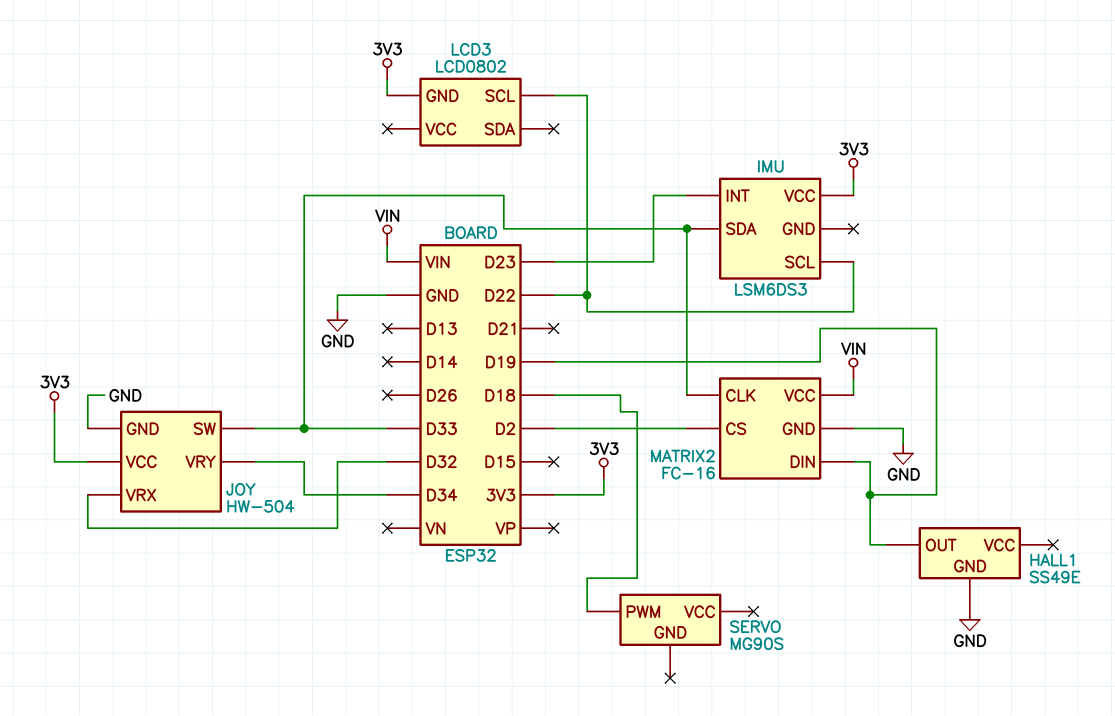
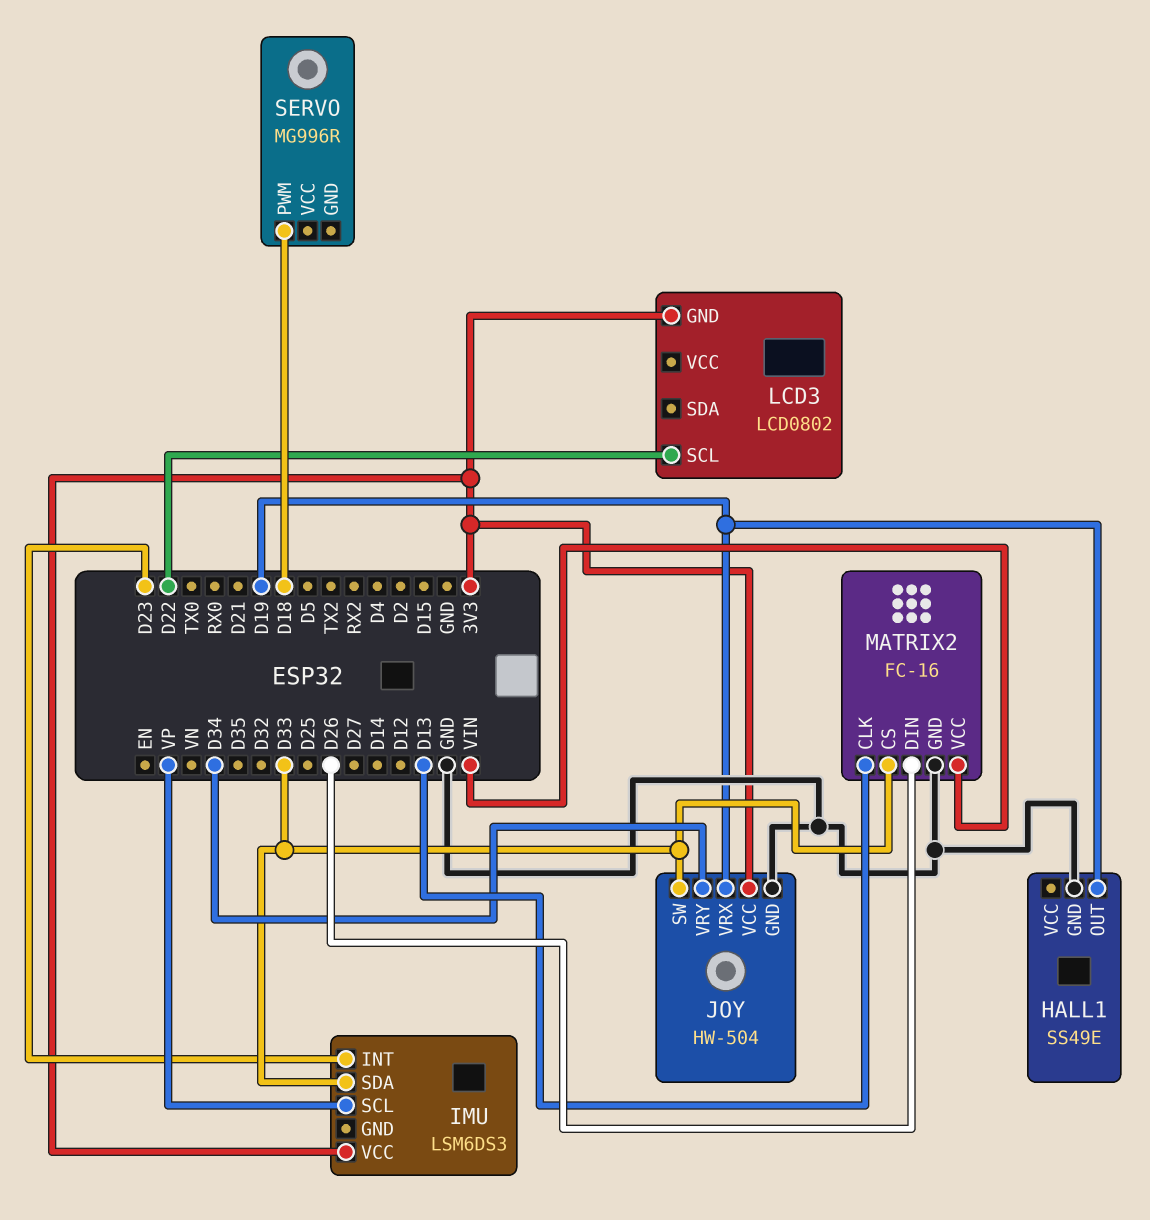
IMU pin SCL: D22 -> VP
JOY pin VRX: D32 -> D19
MATRIX2 pin CLK: D33 -> D13
MATRIX2 pin CS: D2 -> D33
MATRIX2 pin DIN: D19 -> D26
SERVO: MG90S -> MG996R

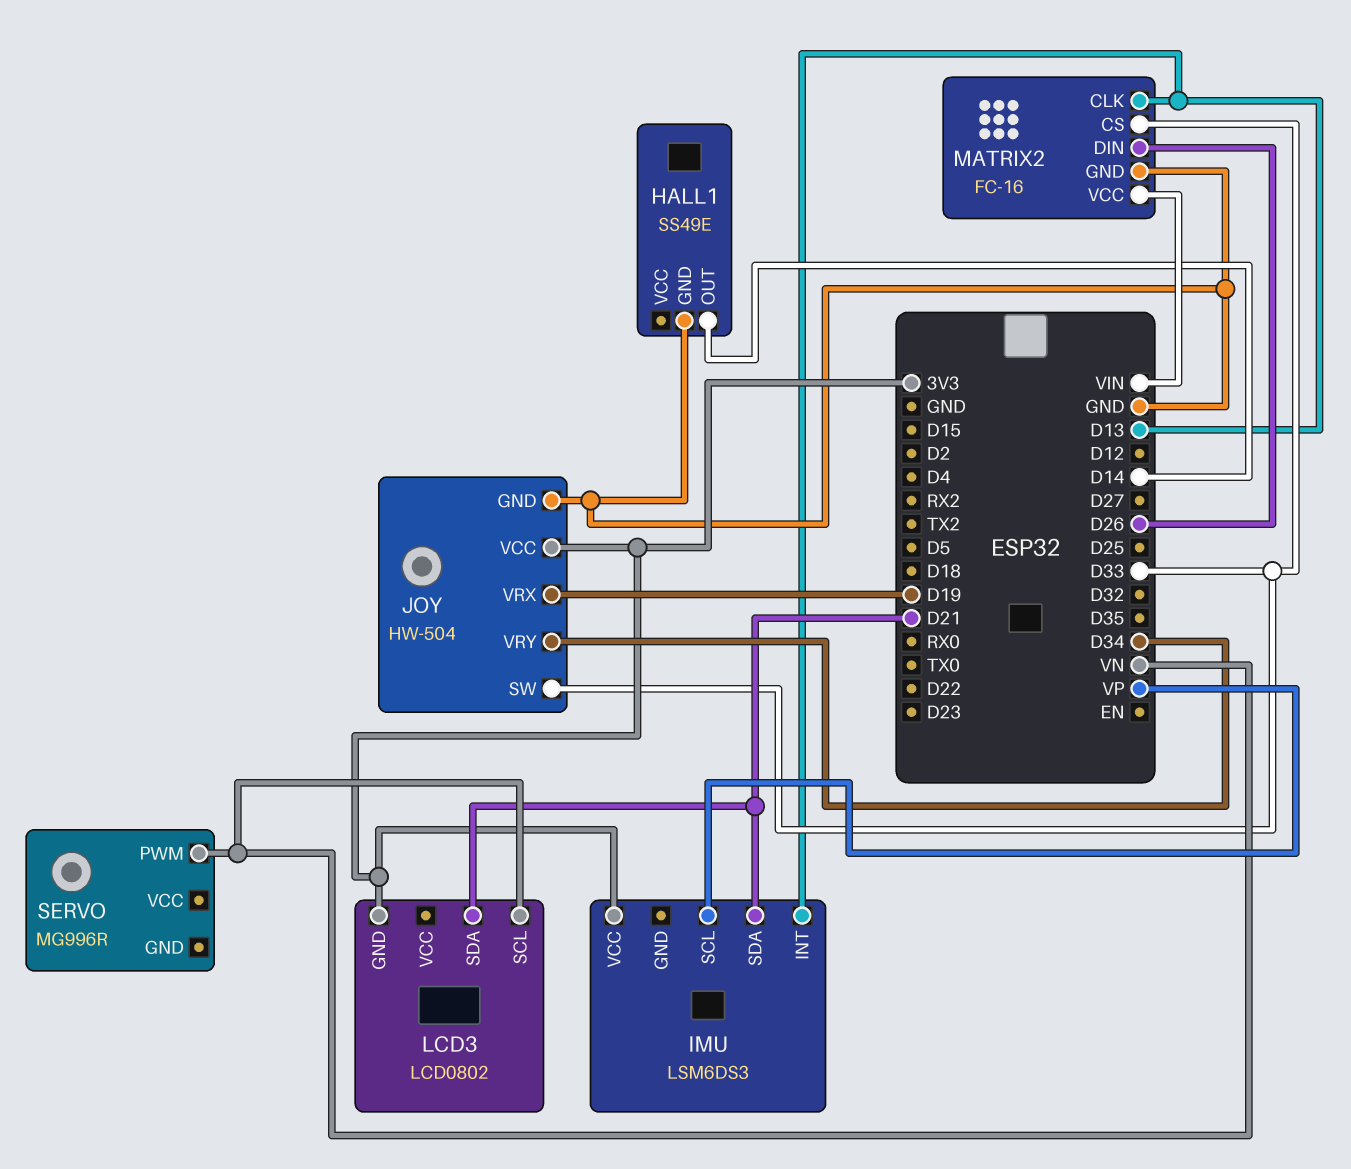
HALL1 pin OUT: D19 -> D14
IMU pin INT: D23 -> D13
IMU pin SDA: D33 -> D21
LCD3 pin SCL: D22 -> VN
LCD3 pin SDA: none -> D21
SERVO pin PWM: D18 -> VN

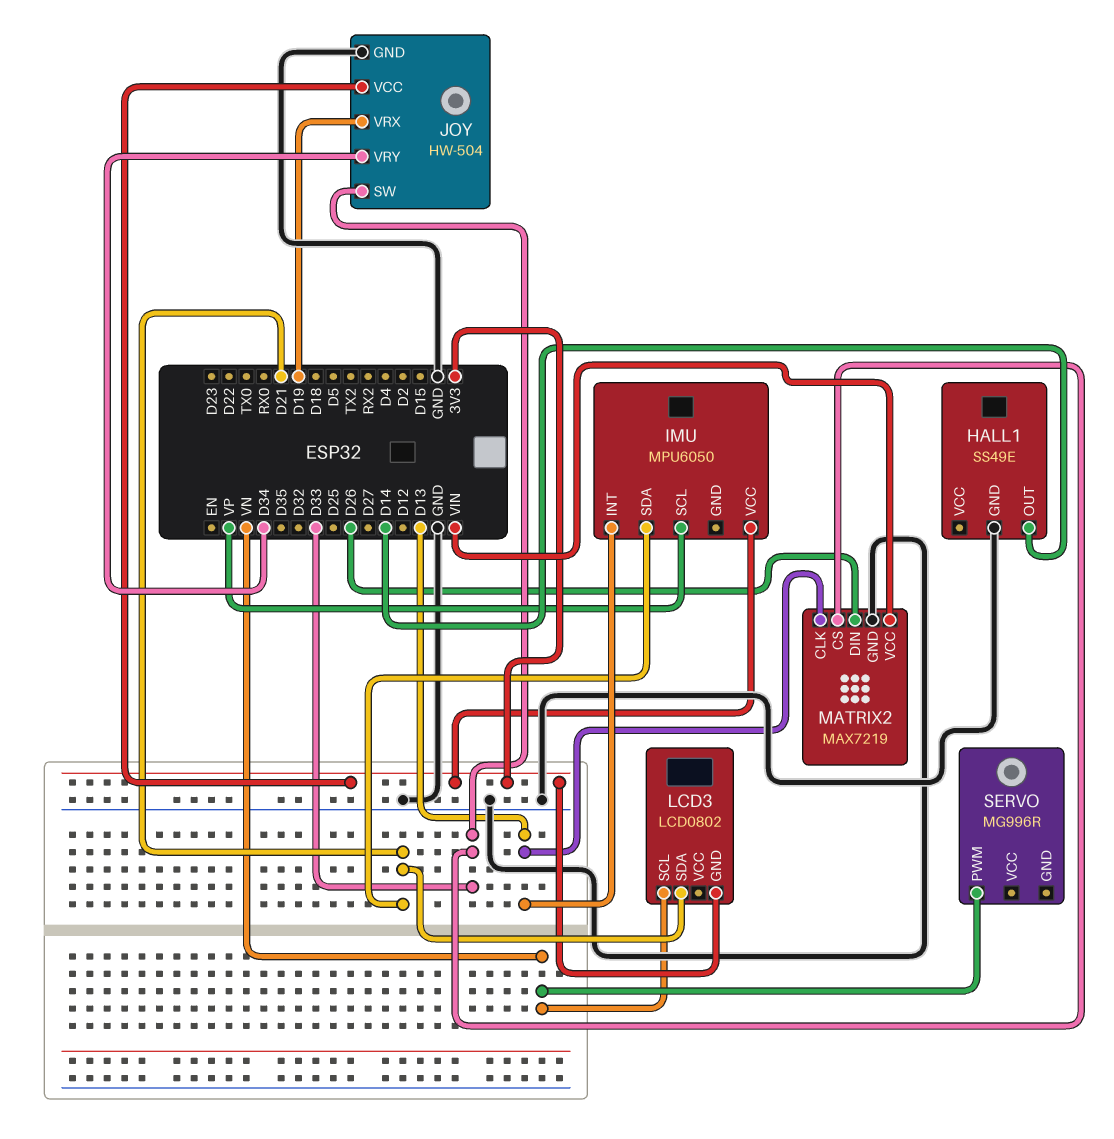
IMU: LSM6DS3 -> MPU6050
MATRIX2: FC-16 -> MAX7219

